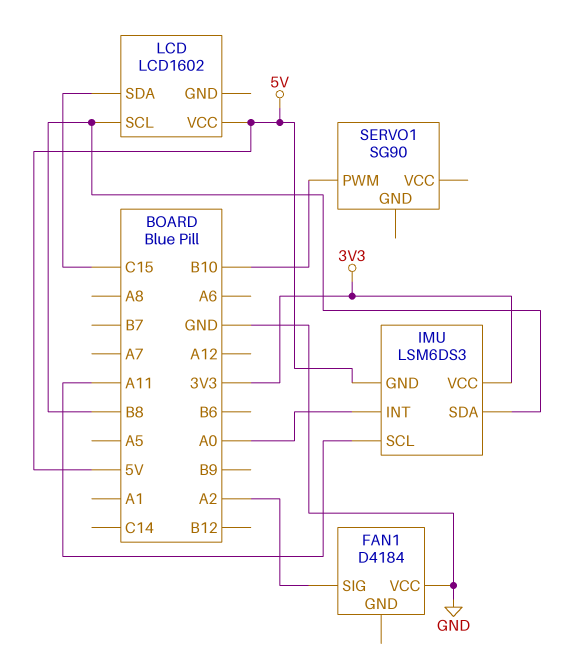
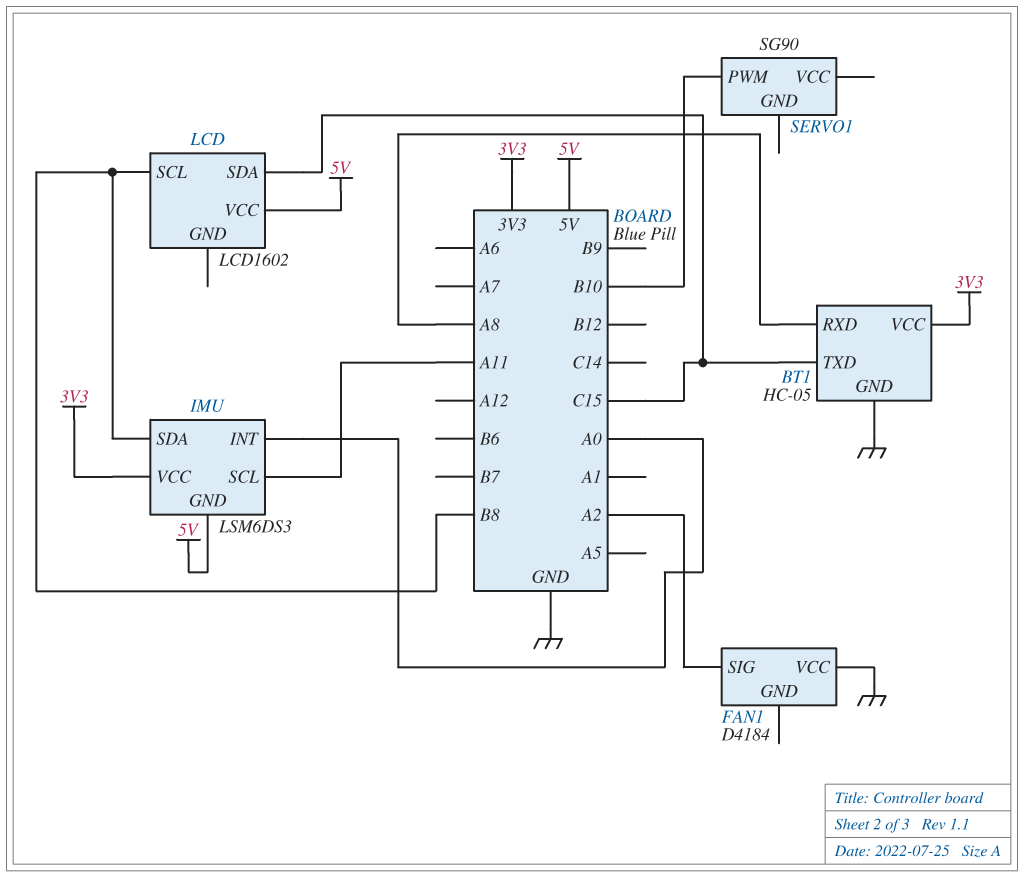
BT1: none -> HC-05
BT1 pin GND: none -> GND
BT1 pin RXD: none -> A8
BT1 pin TXD: none -> C15
BT1 pin VCC: none -> 3V3

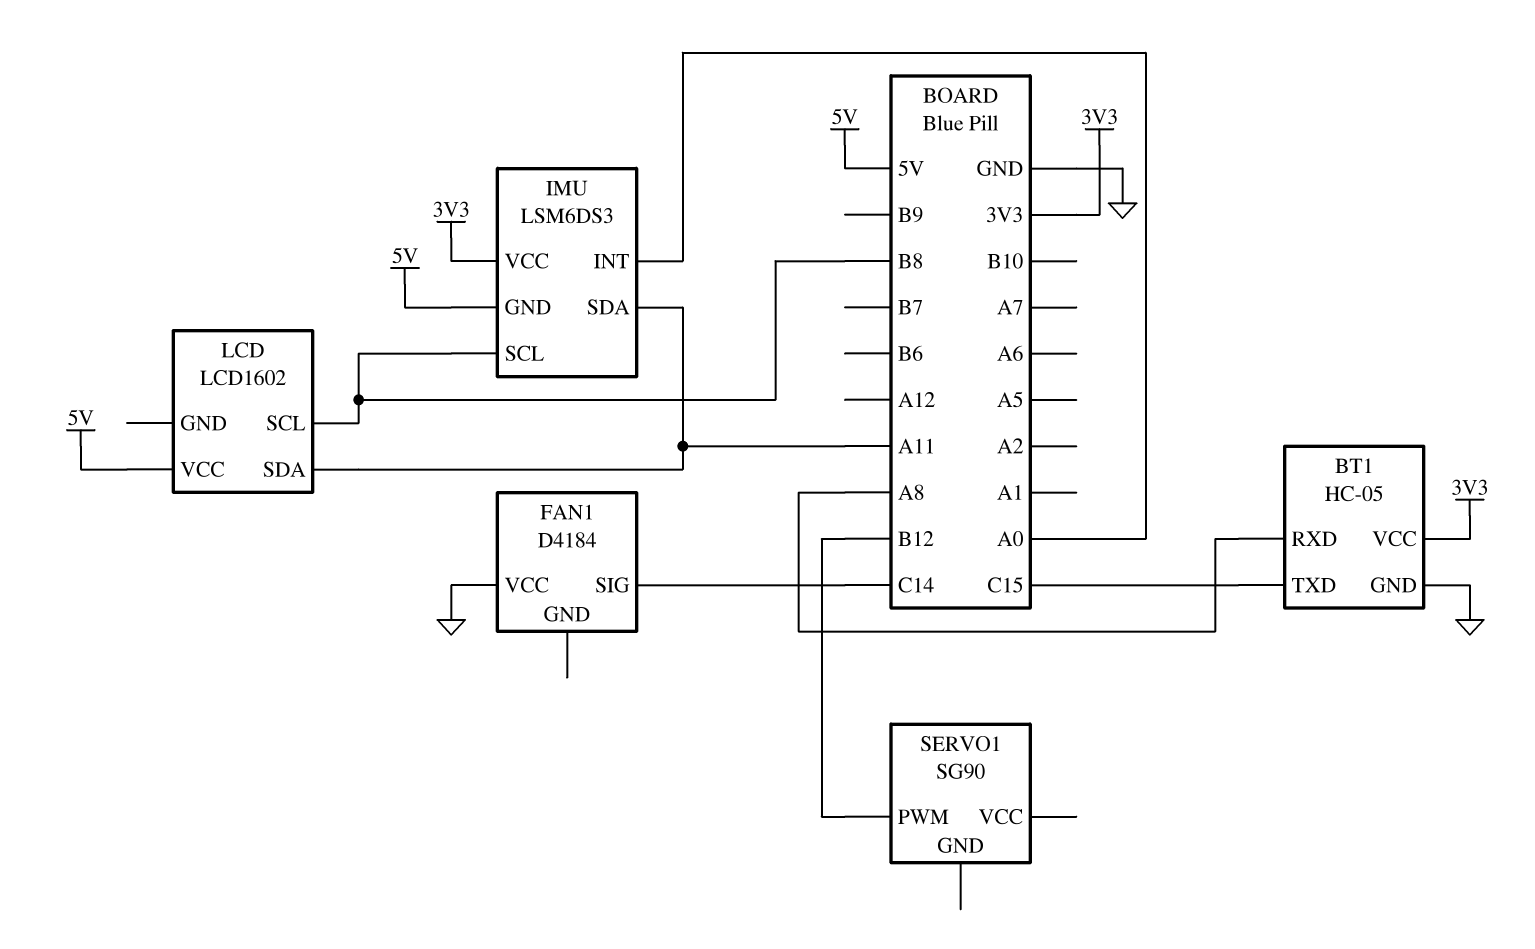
FAN1 pin SIG: A2 -> C14
IMU pin SCL: A11 -> B8
IMU pin SDA: B8 -> A11
LCD pin SDA: C15 -> A11
SERVO1 pin PWM: B10 -> B12

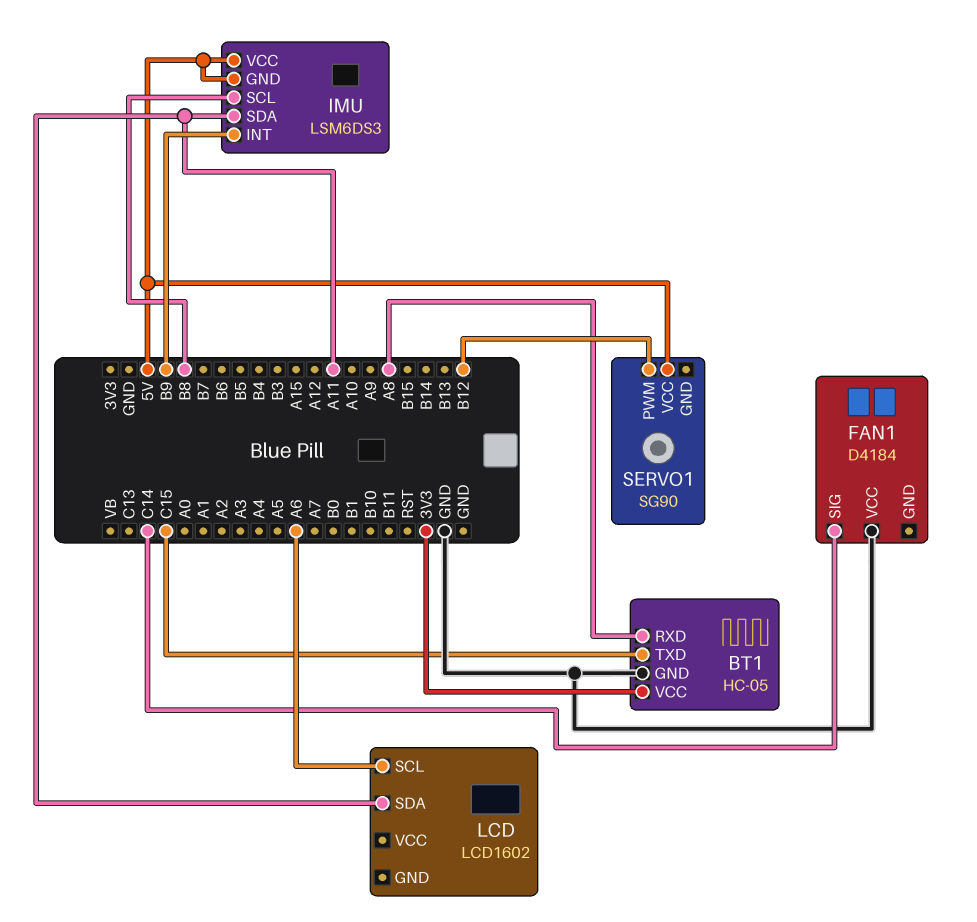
IMU pin INT: A0 -> B9
IMU pin VCC: 3V3 -> 5V
LCD pin SCL: B8 -> A6
LCD pin VCC: 5V -> none
SERVO1 pin VCC: none -> 5V

